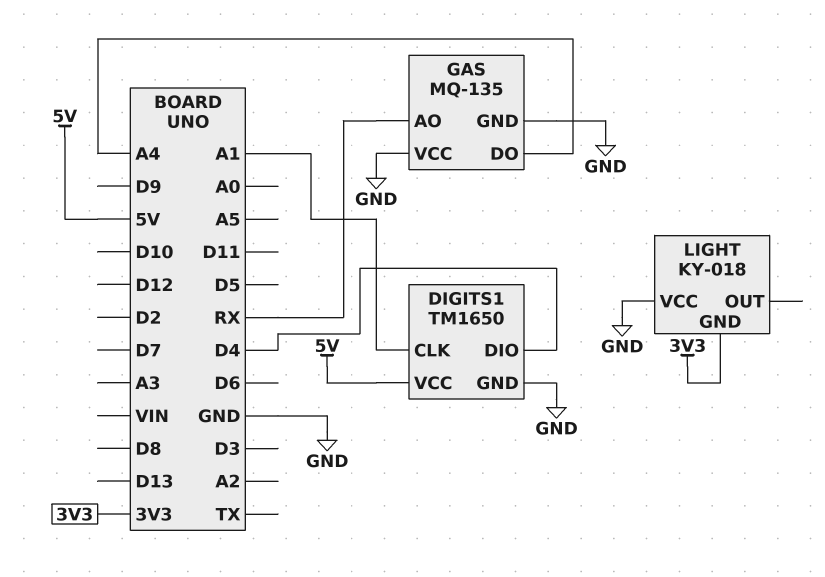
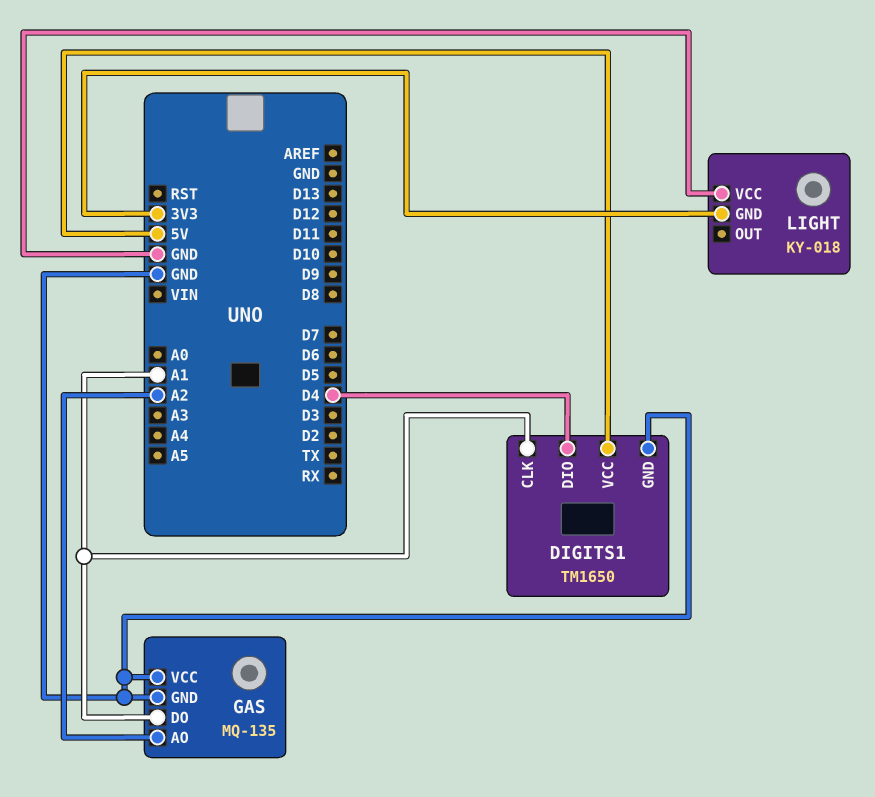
GAS pin AO: RX -> A2
GAS pin DO: A4 -> A1

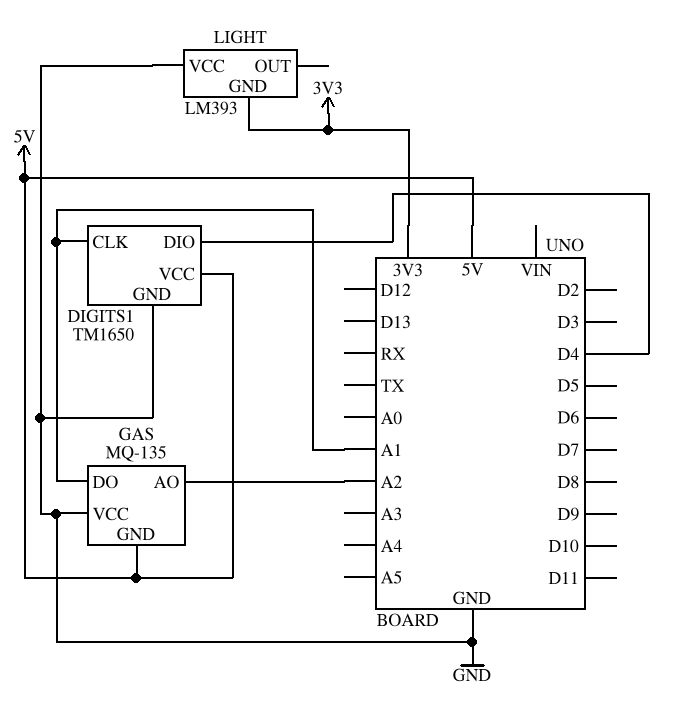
GAS pin GND: GND -> 5V
LIGHT: KY-018 -> LM393

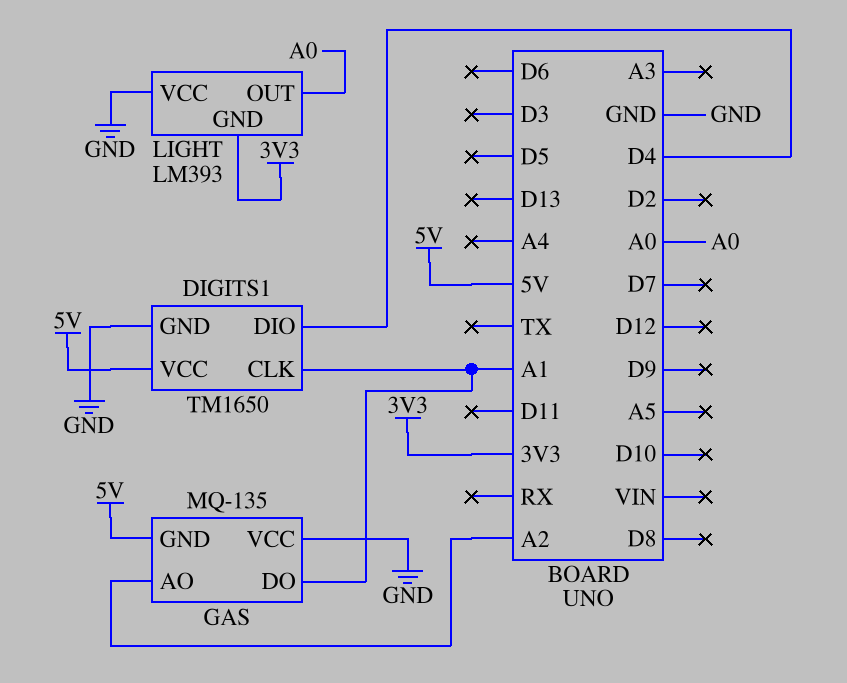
LIGHT pin OUT: none -> A0

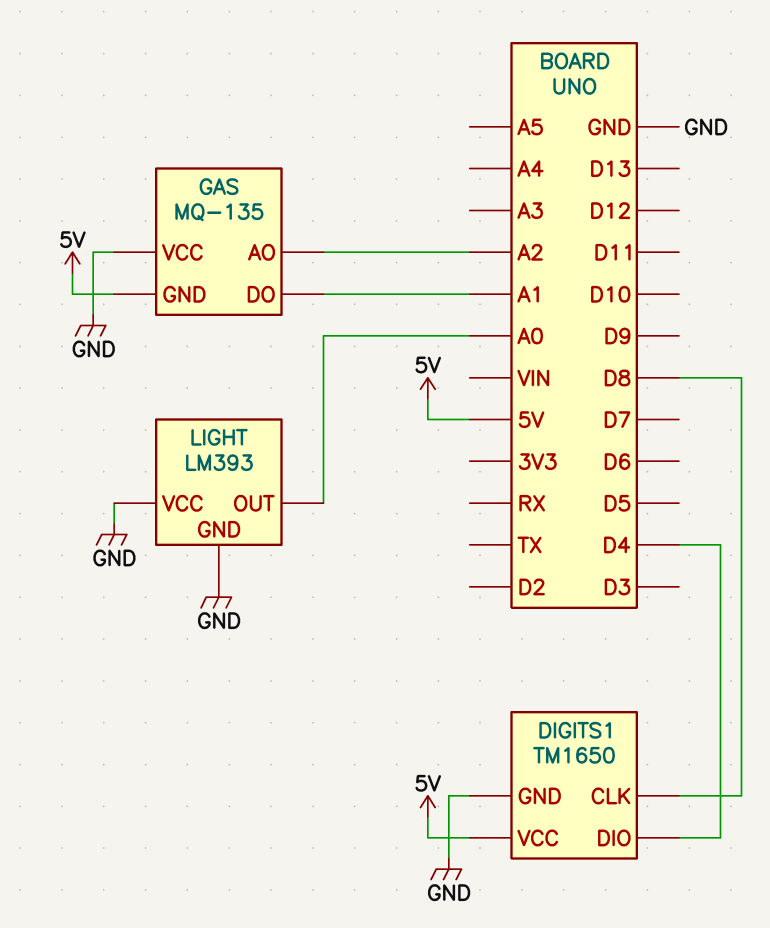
DIGITS1 pin CLK: A1 -> D8
LIGHT pin GND: 3V3 -> GND

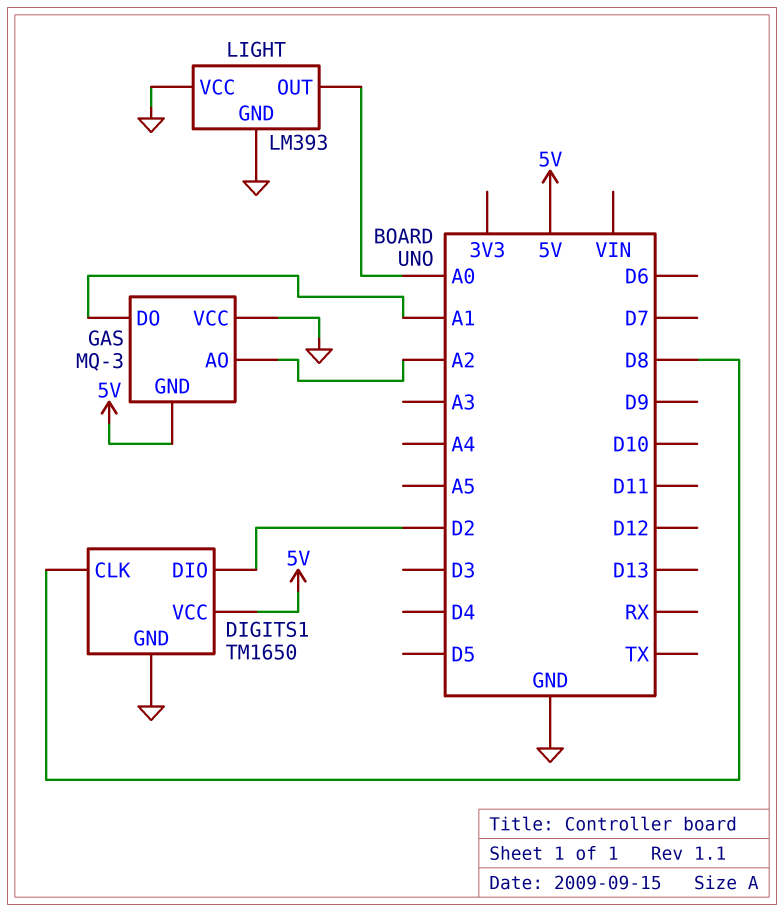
DIGITS1 pin DIO: D4 -> D2
GAS: MQ-135 -> MQ-3

